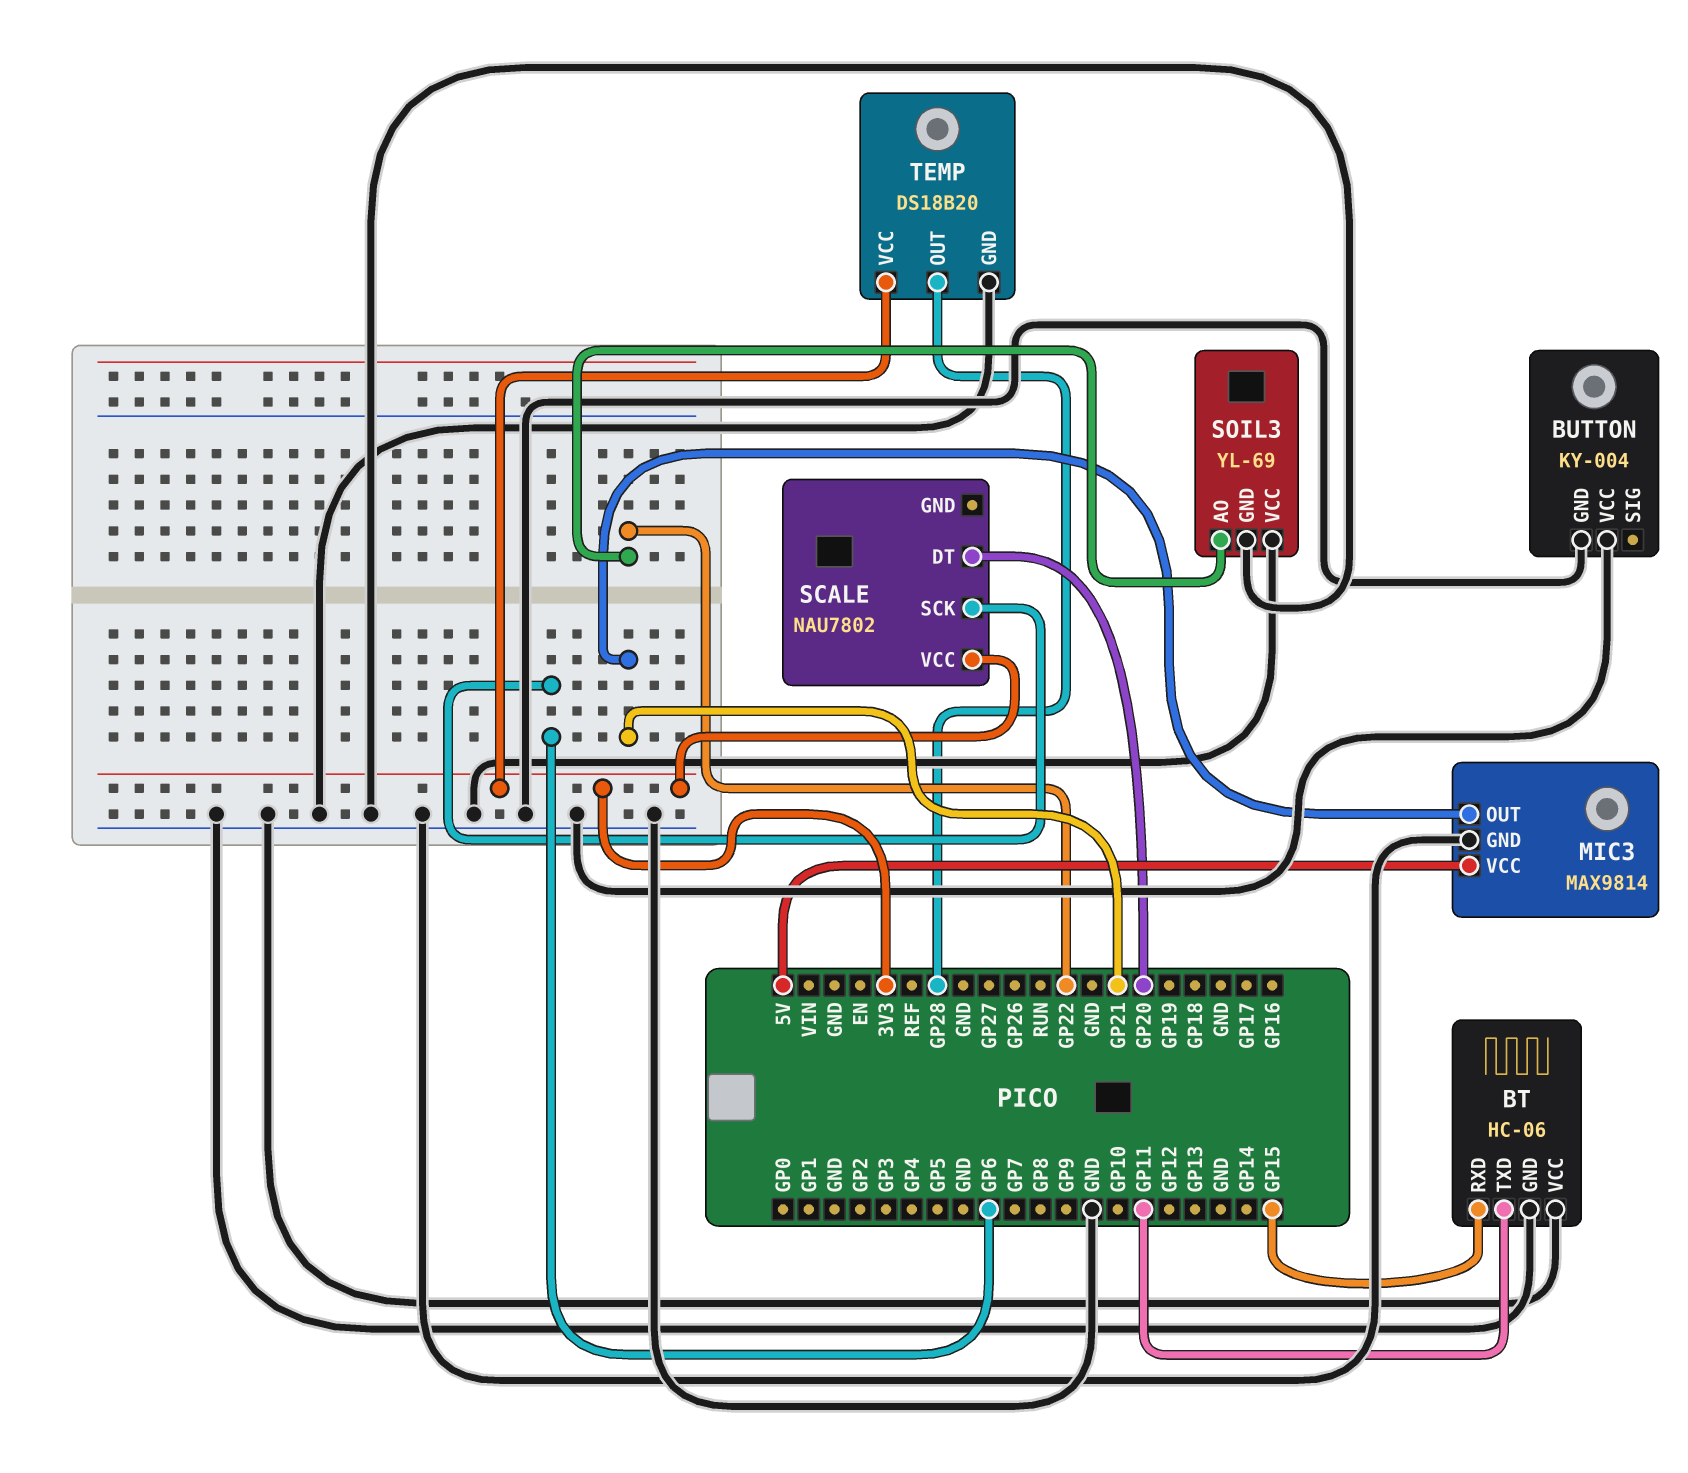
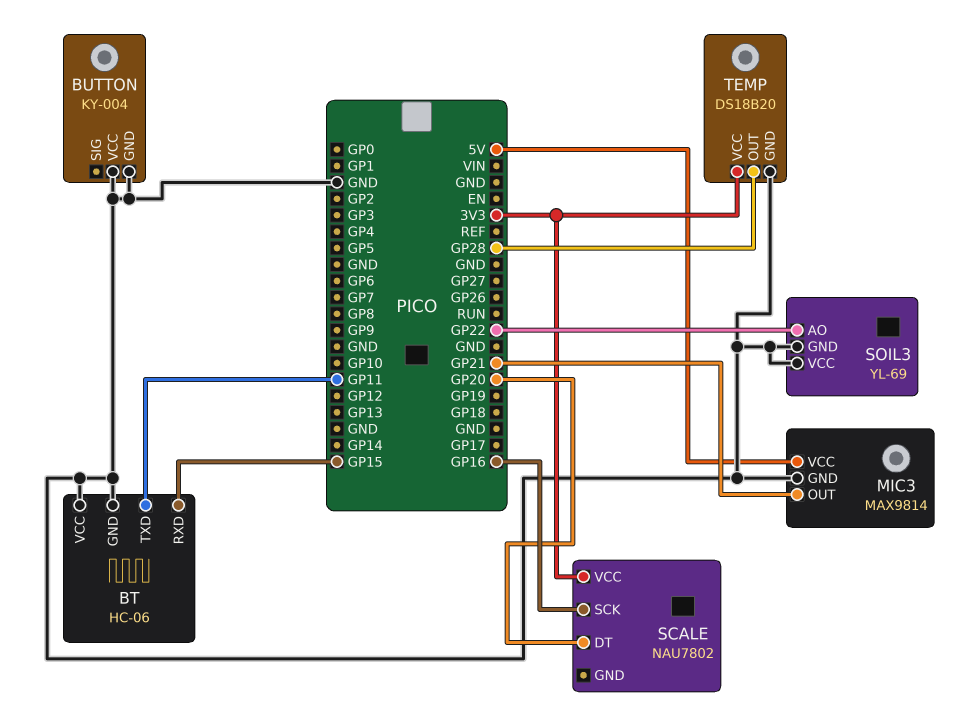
SCALE pin SCK: GP6 -> GP16

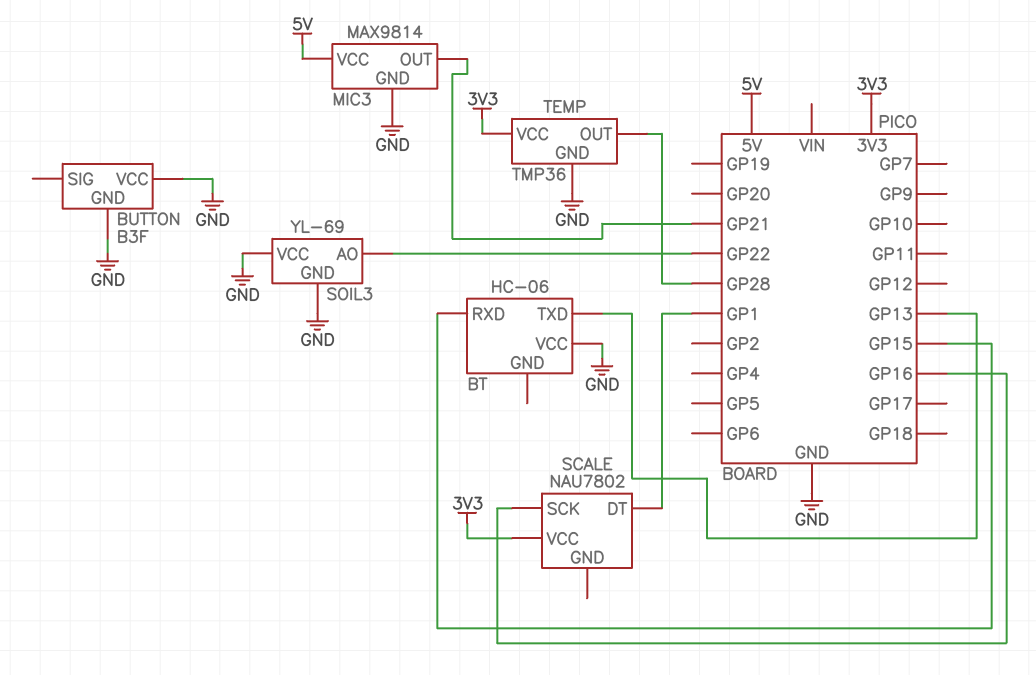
BT pin GND: GND -> none
BT pin TXD: GP11 -> GP13
BUTTON: KY-004 -> B3F
SCALE pin DT: GP20 -> GP1
TEMP: DS18B20 -> TMP36

